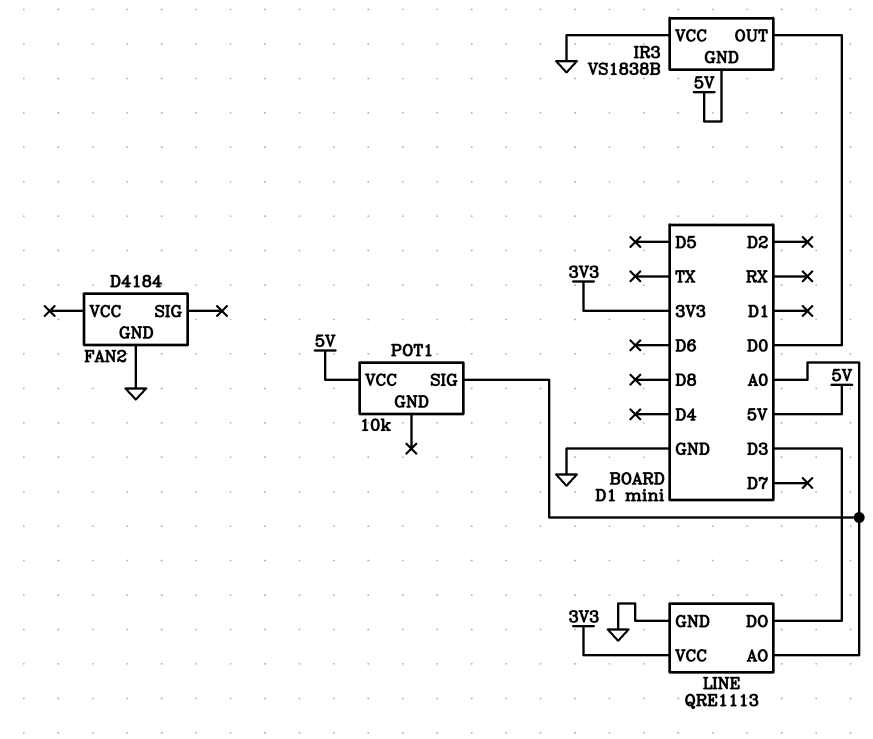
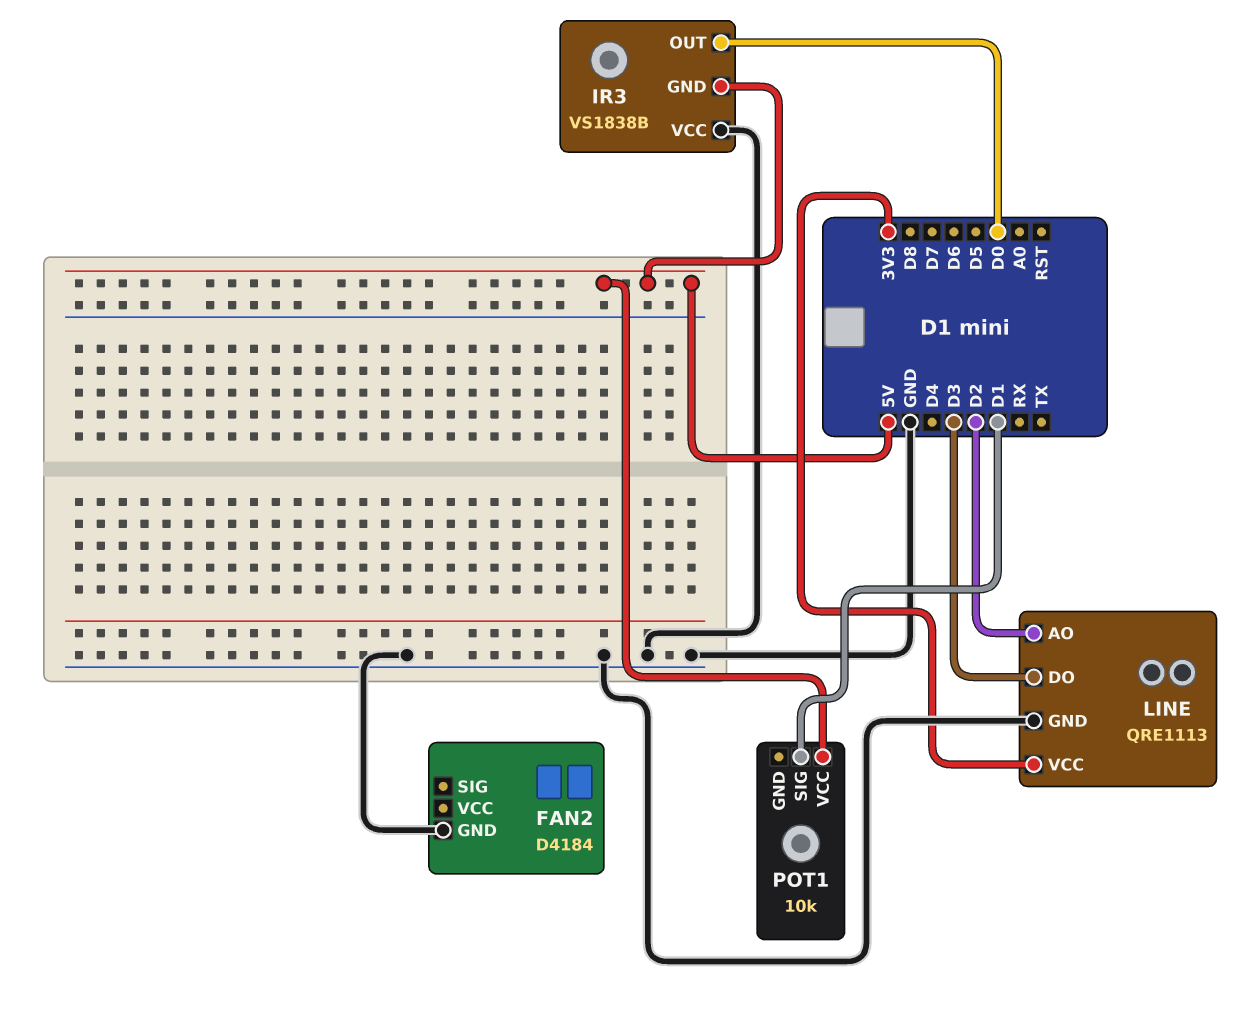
LINE pin AO: A0 -> D2
POT1 pin SIG: A0 -> D1

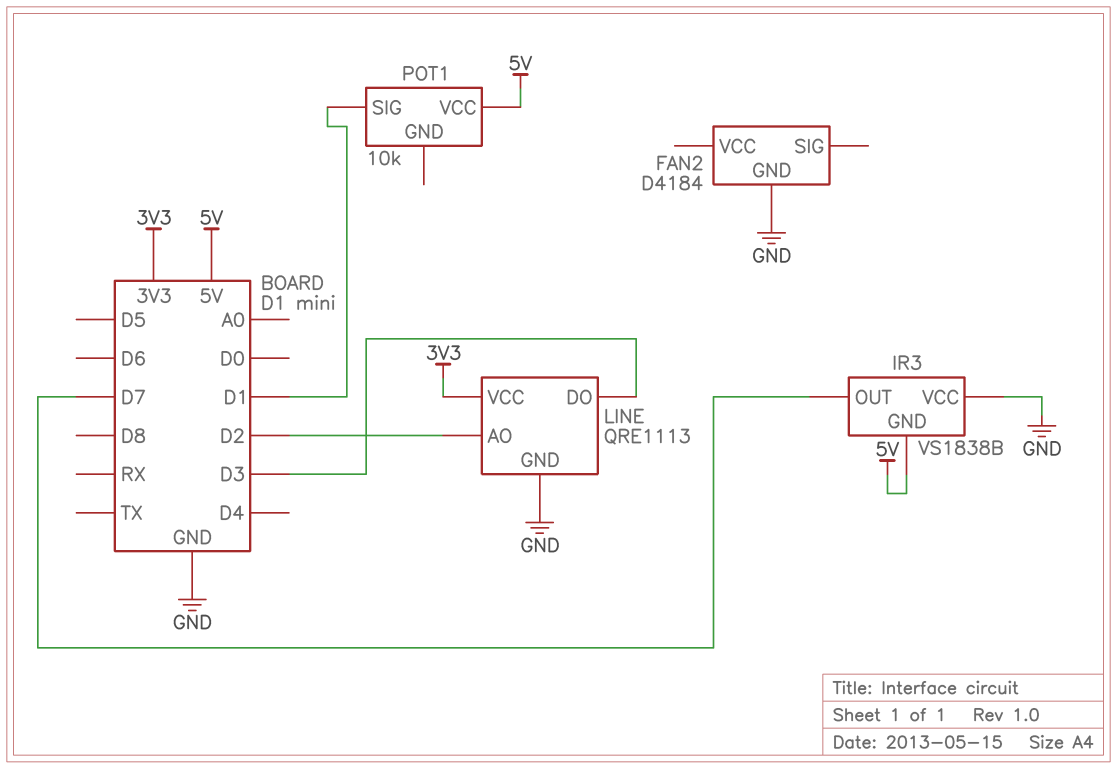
IR3 pin OUT: D0 -> D7

